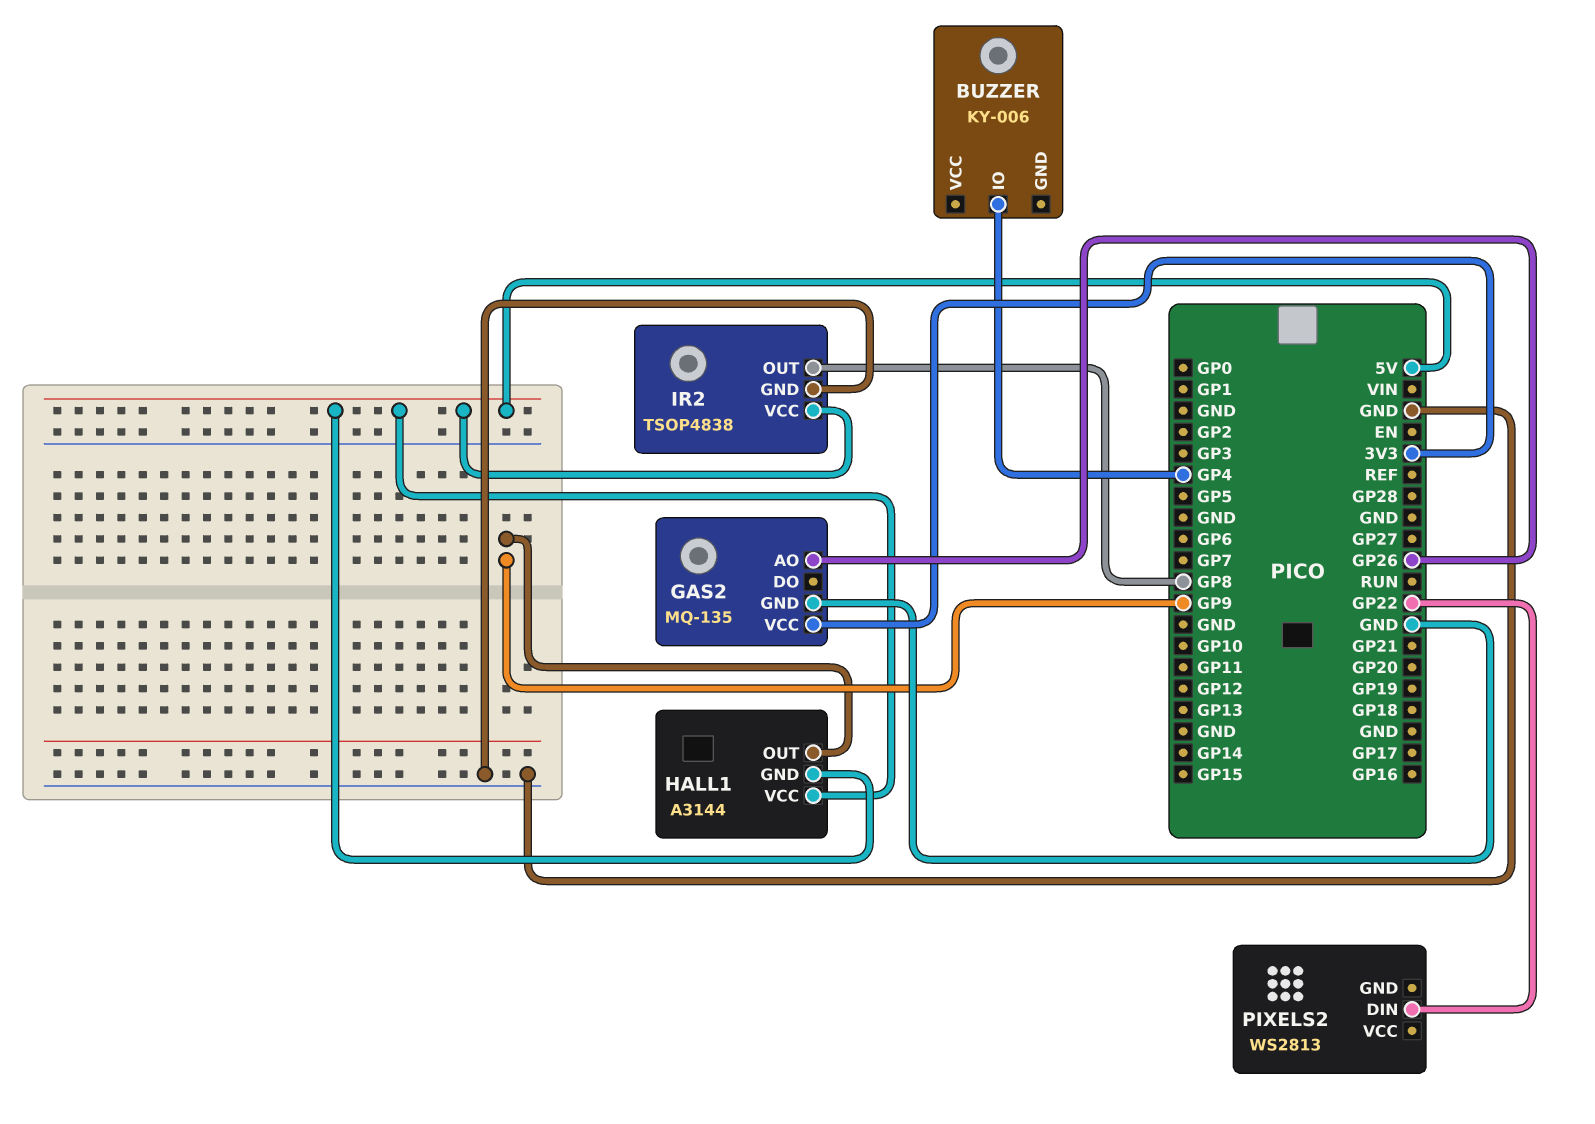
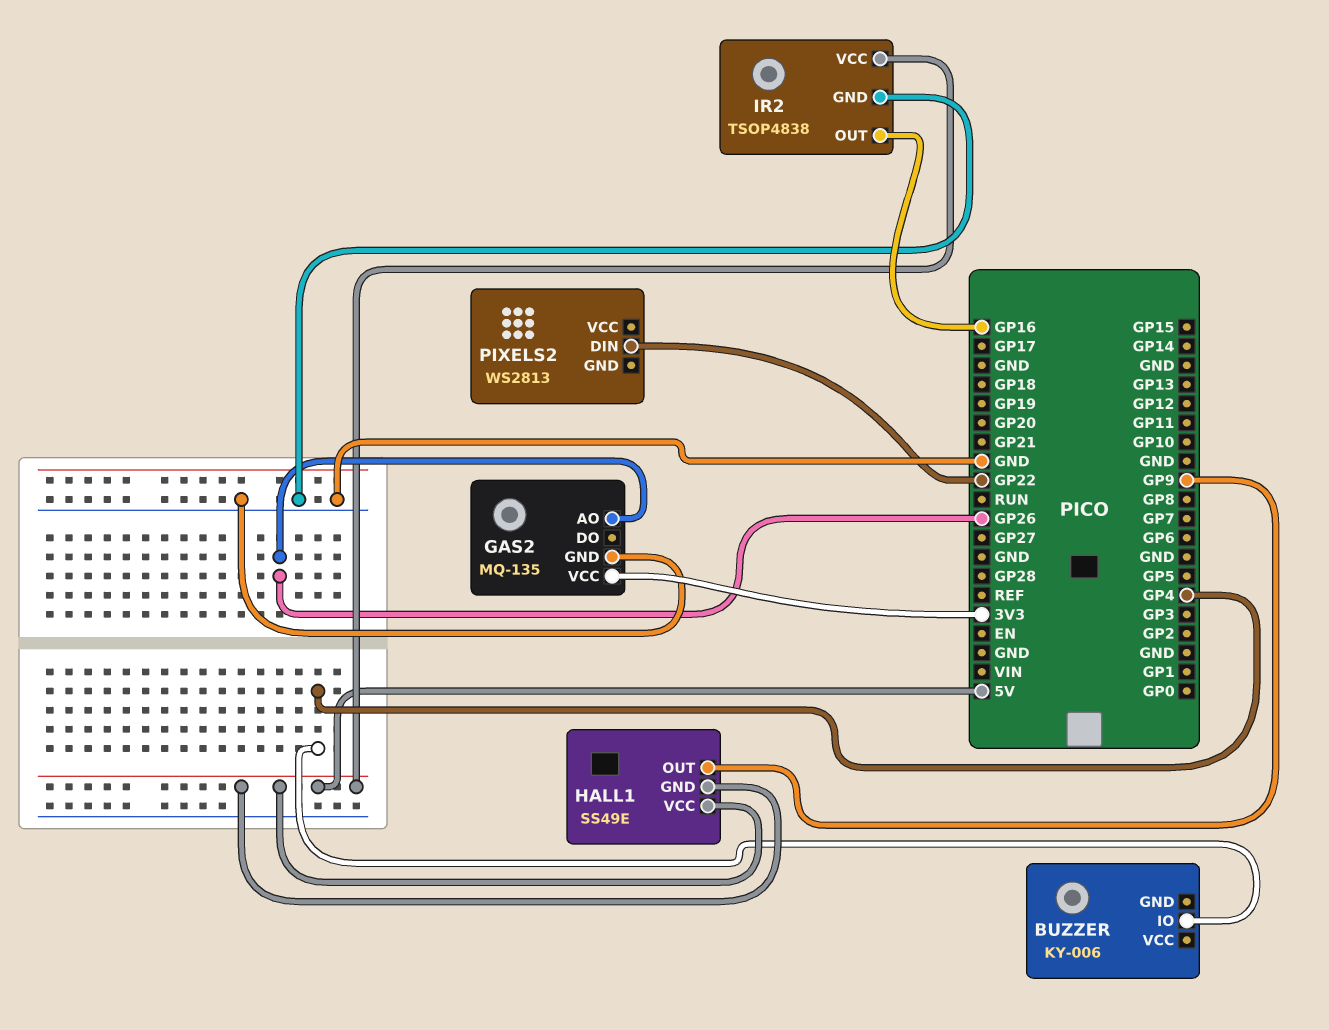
HALL1: A3144 -> SS49E
IR2 pin OUT: GP8 -> GP16

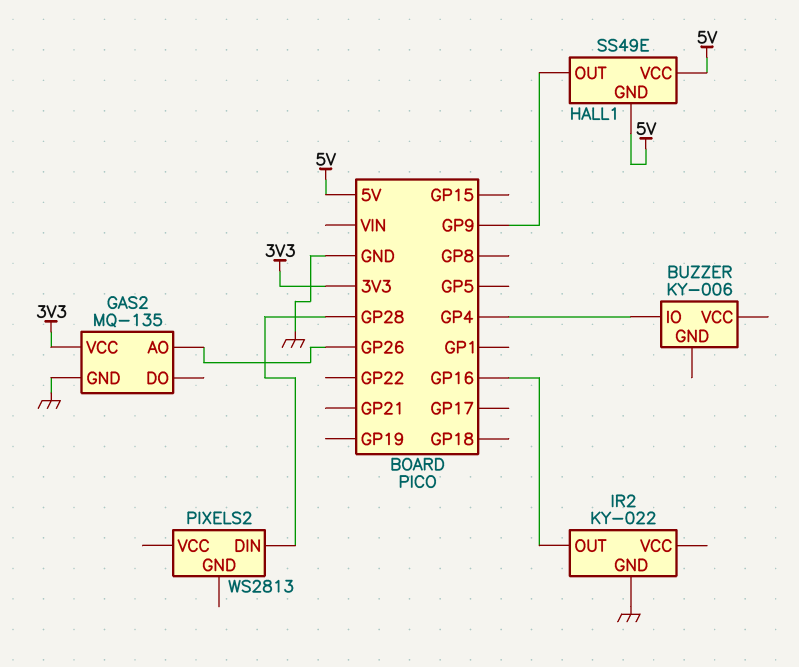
IR2: TSOP4838 -> KY-022
IR2 pin VCC: 5V -> none
PIXELS2 pin DIN: GP22 -> GP28

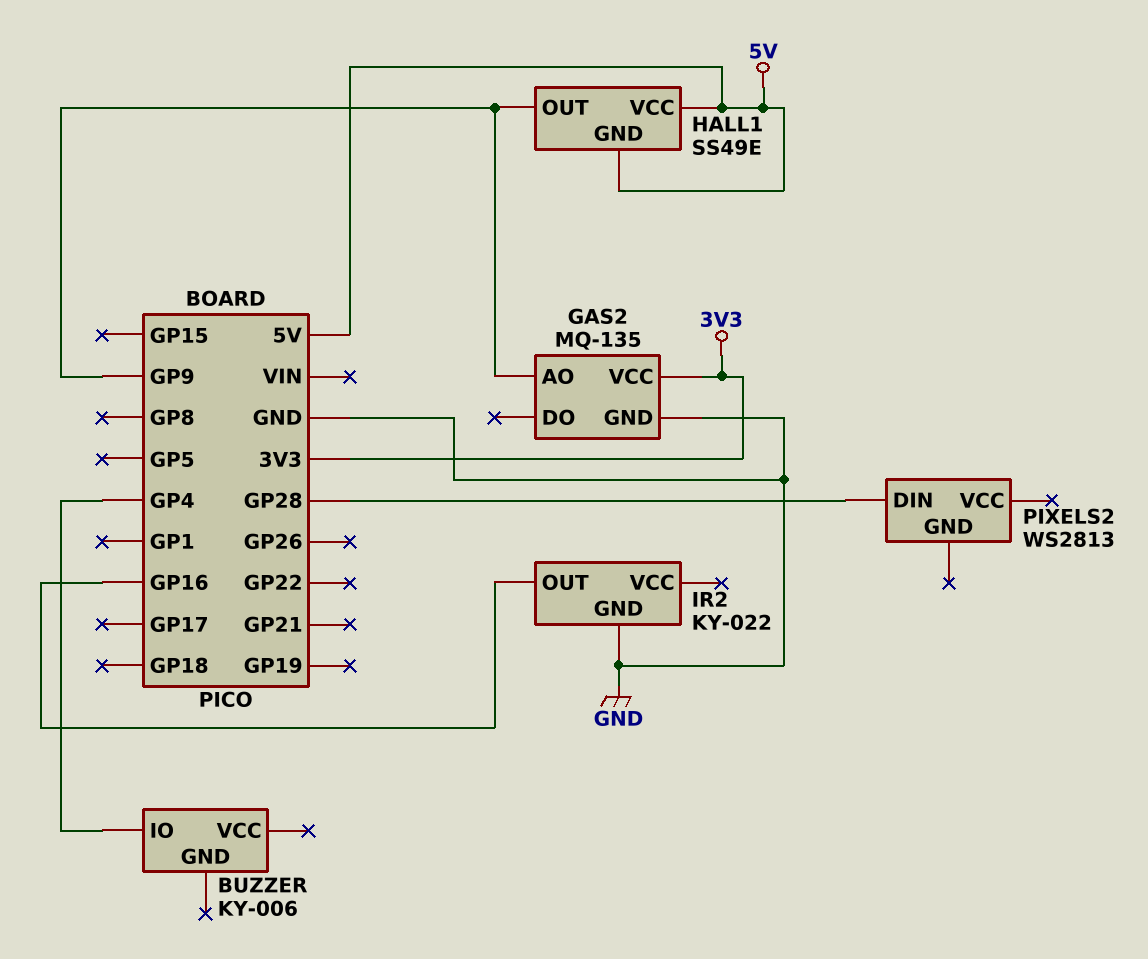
GAS2 pin AO: GP26 -> GP9

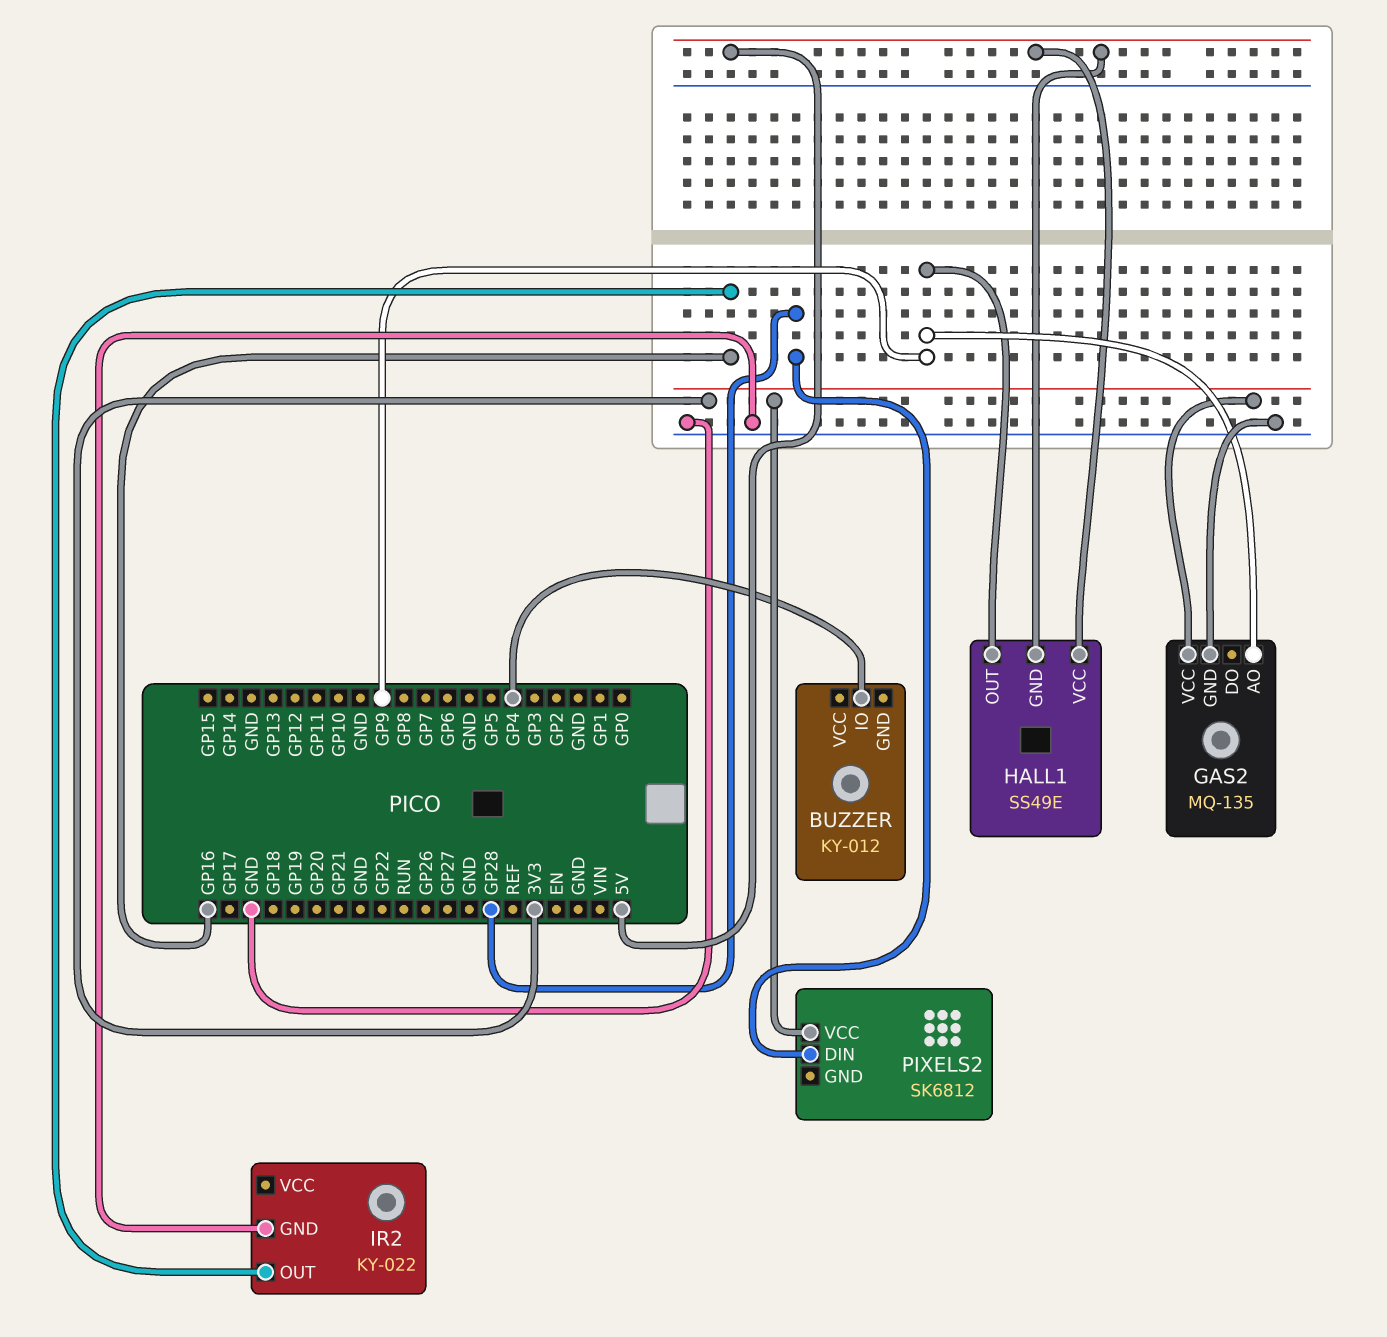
BUZZER: KY-006 -> KY-012
PIXELS2: WS2813 -> SK6812
PIXELS2 pin VCC: none -> 3V3

